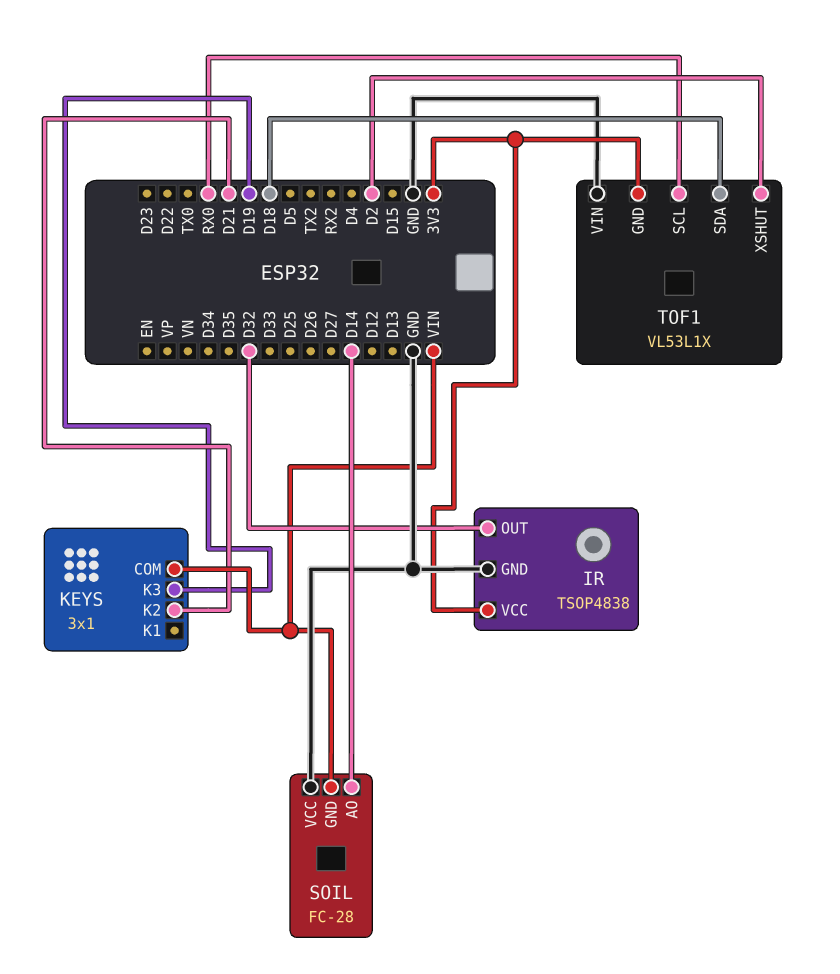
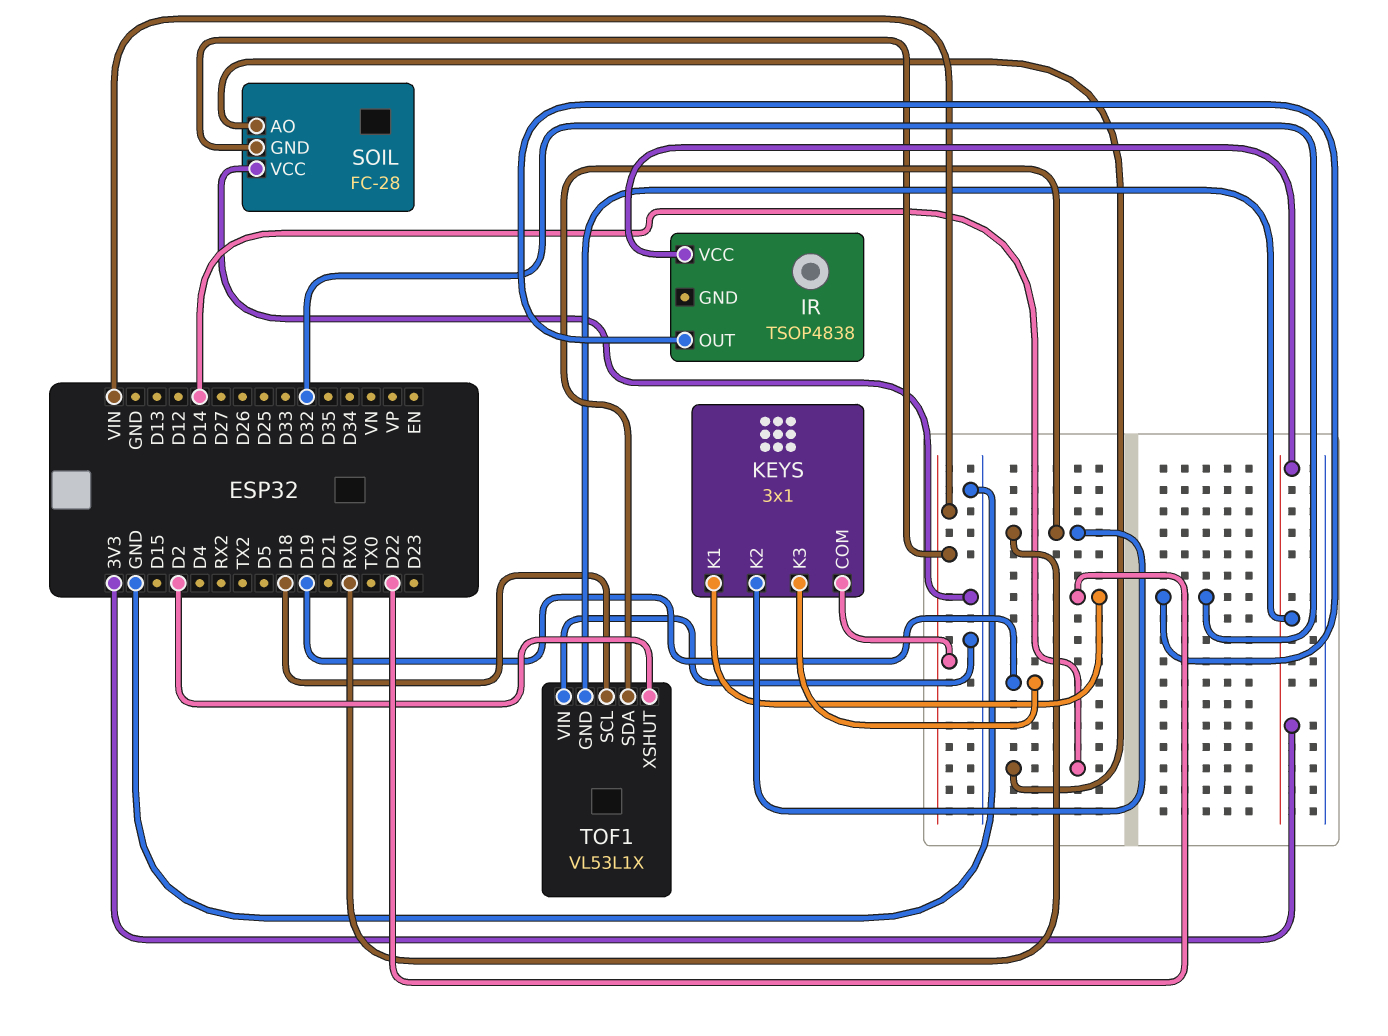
IR pin GND: GND -> none
KEYS pin K1: none -> D22
KEYS pin K2: D21 -> RX0
TOF1 pin SCL: RX0 -> D18
TOF1 pin SDA: D18 -> RX0

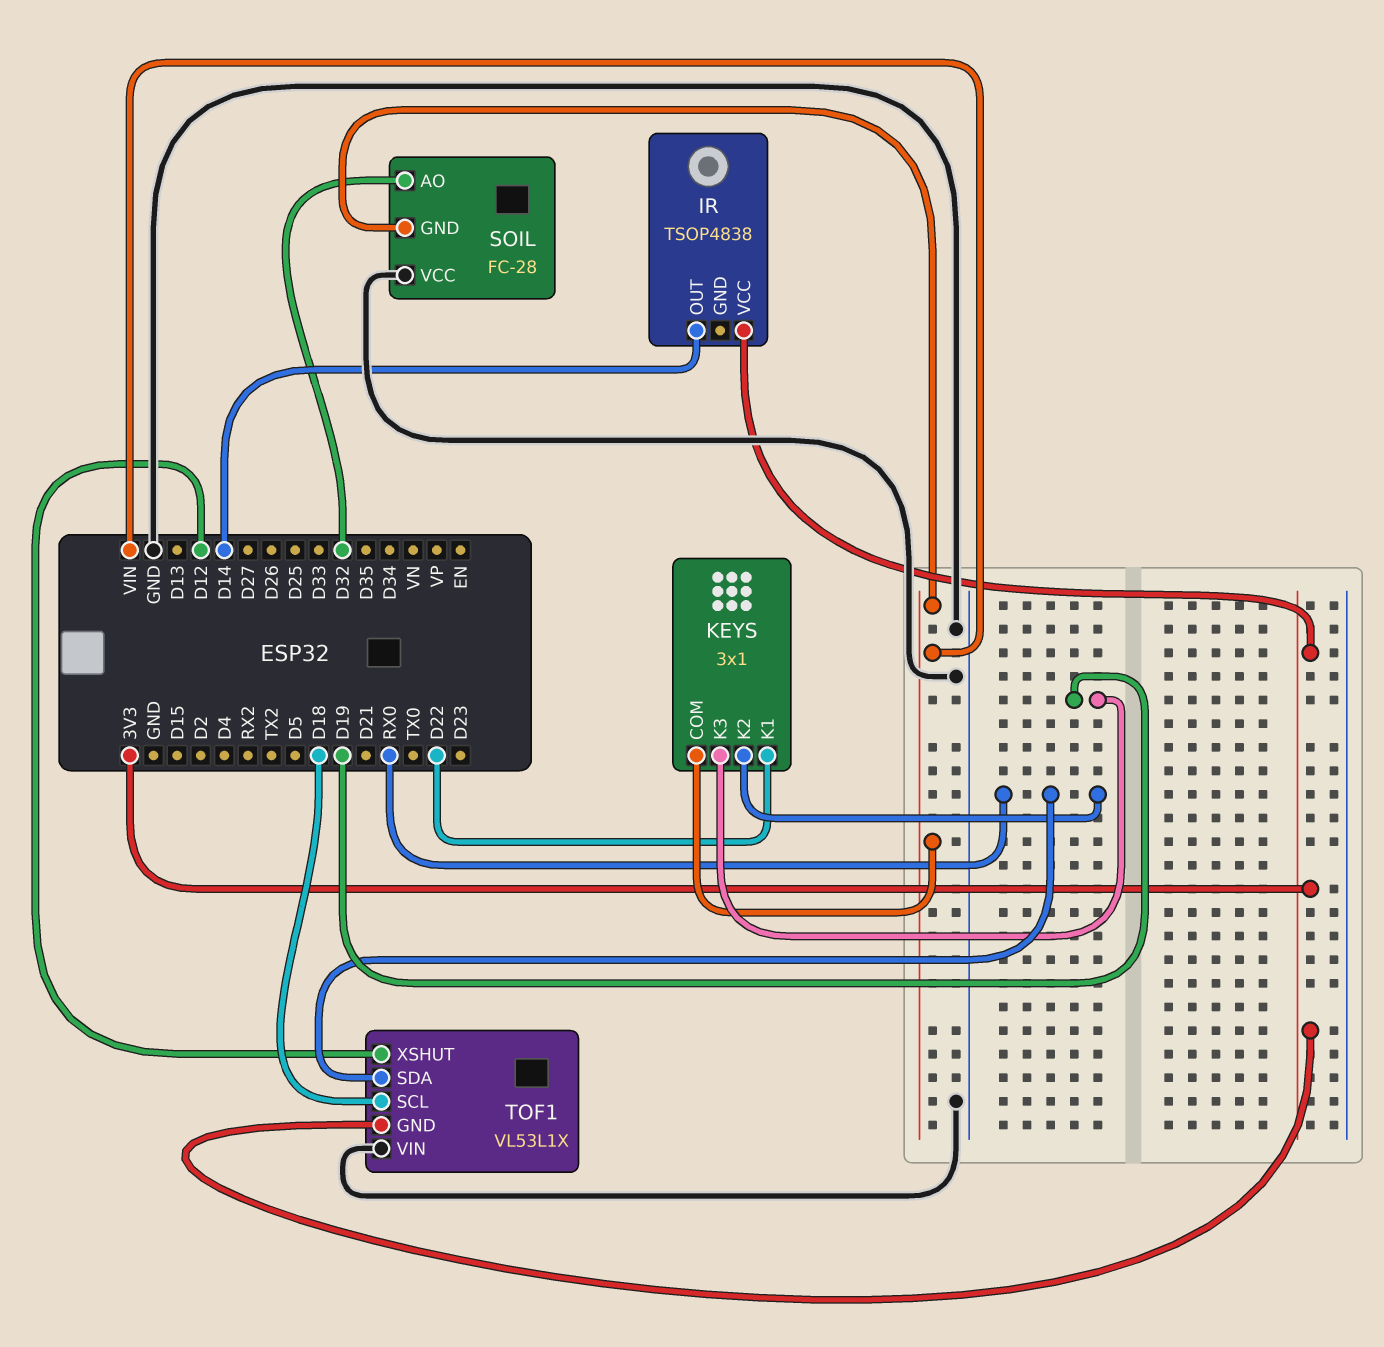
IR pin OUT: D32 -> D14
SOIL pin AO: D14 -> D32
TOF1 pin XSHUT: D2 -> D12

